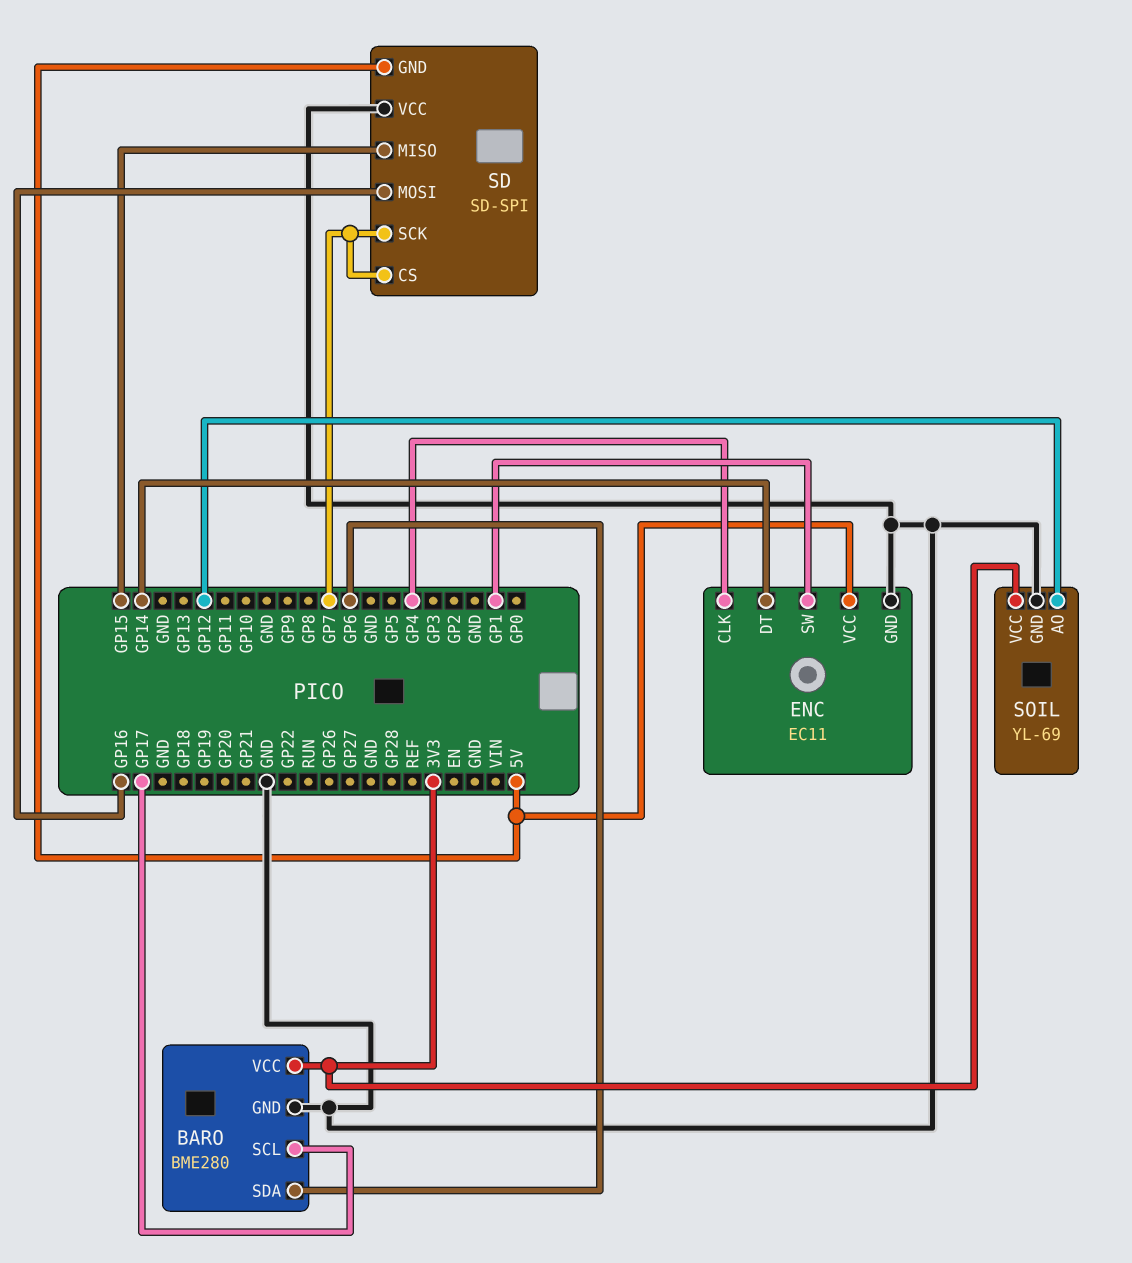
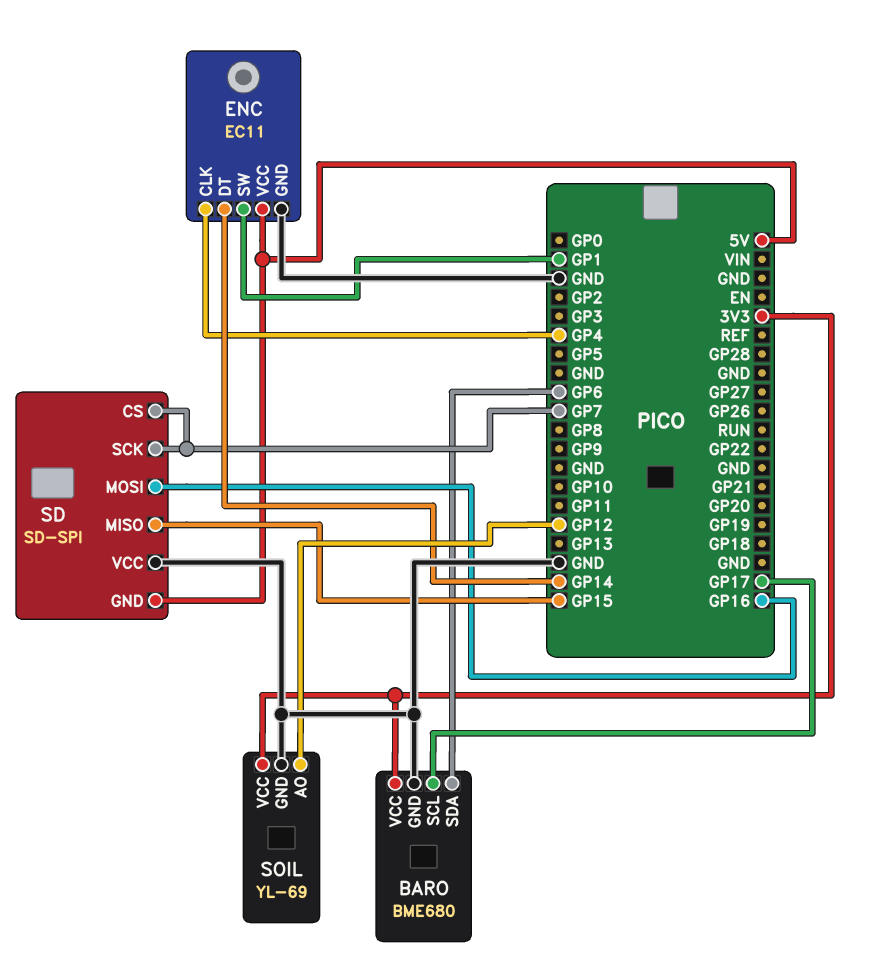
BARO: BME280 -> BME680

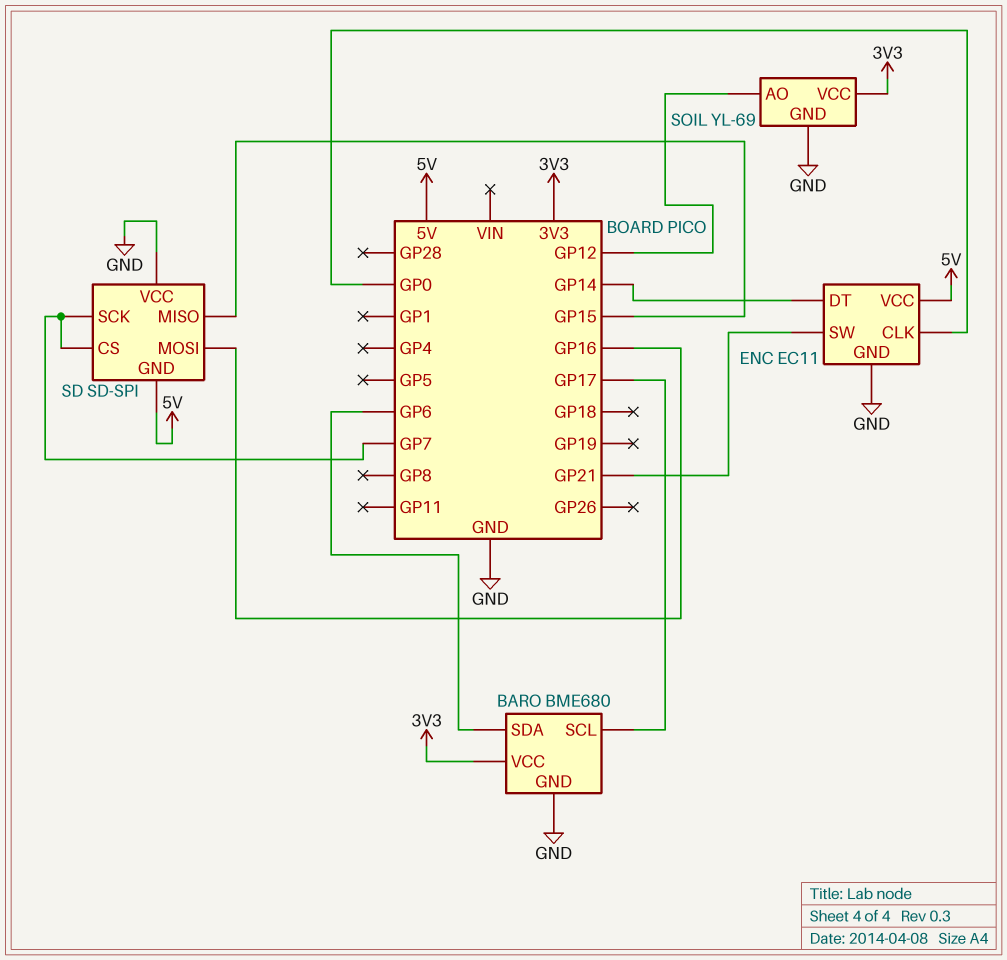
ENC pin CLK: GP4 -> GP0
ENC pin SW: GP1 -> GP21

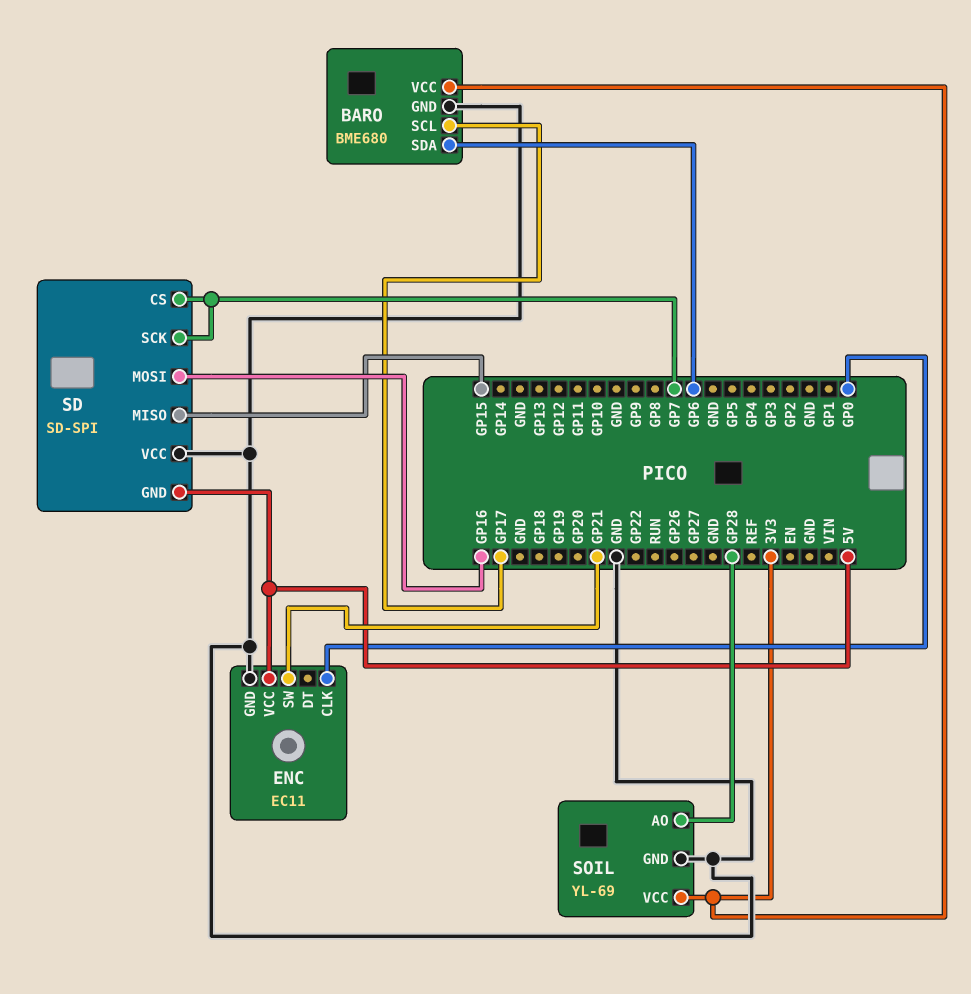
ENC pin DT: GP14 -> none
SOIL pin AO: GP12 -> GP28

